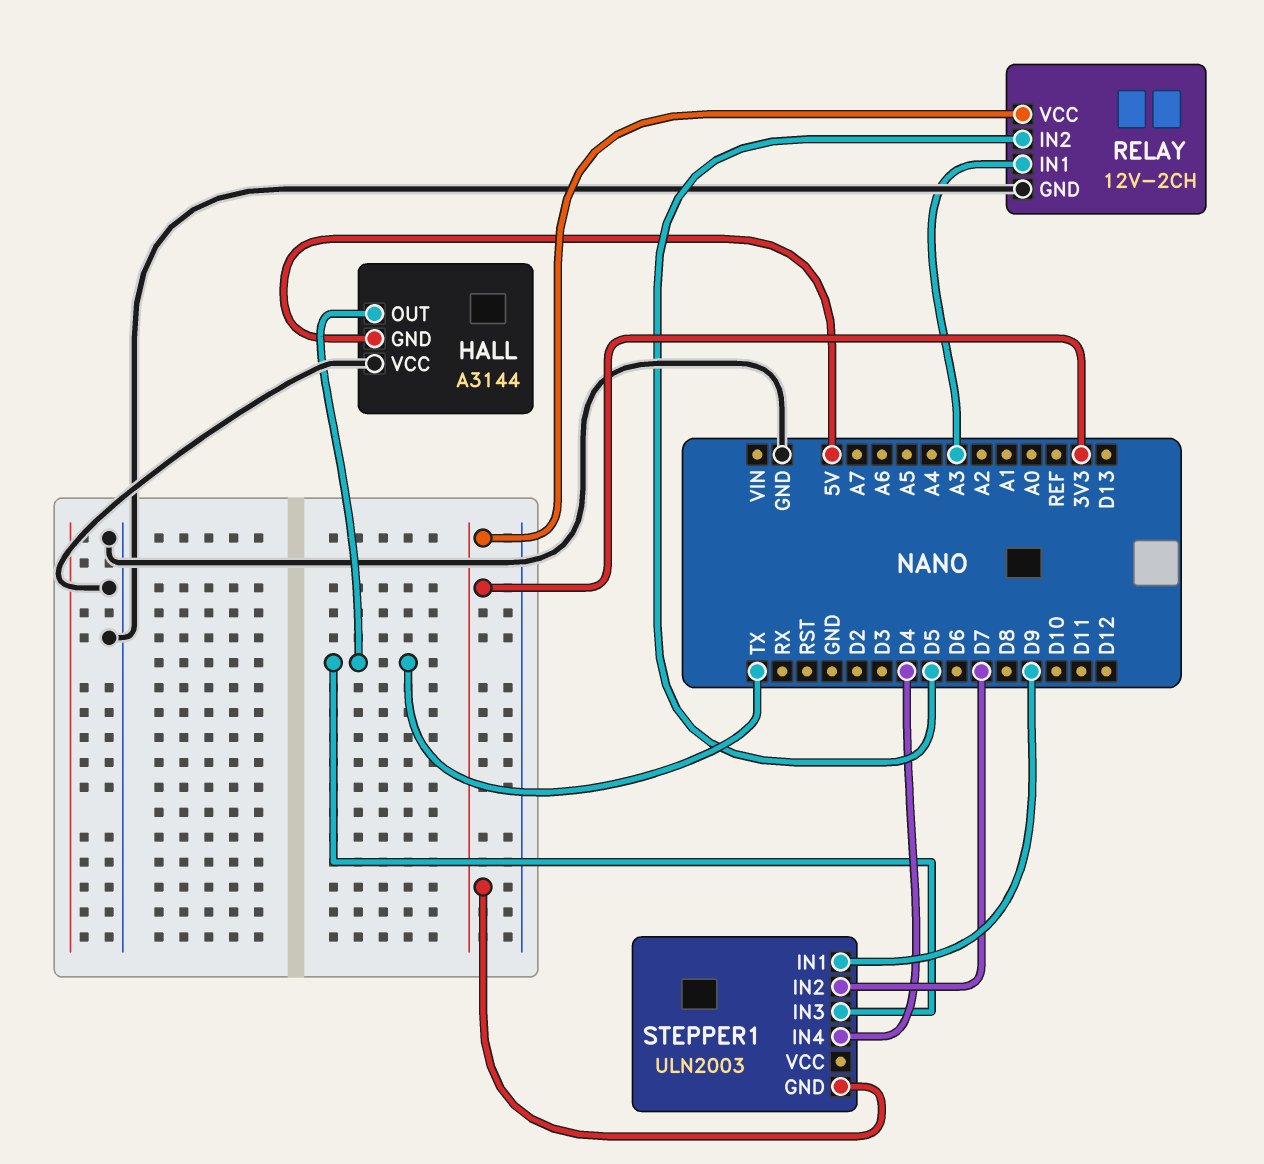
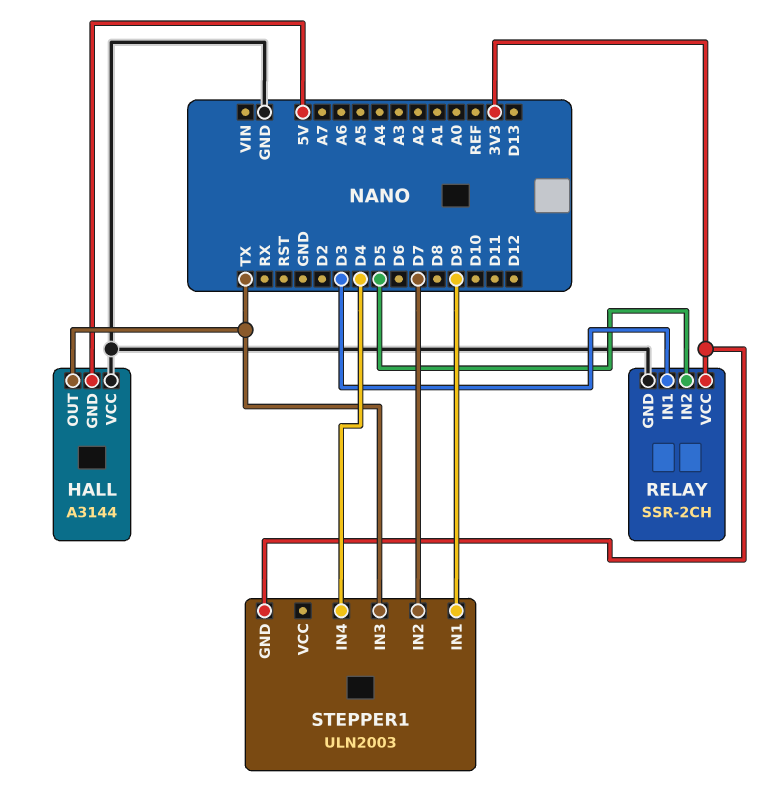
RELAY: 12V-2CH -> SSR-2CH
RELAY pin IN1: A3 -> D3

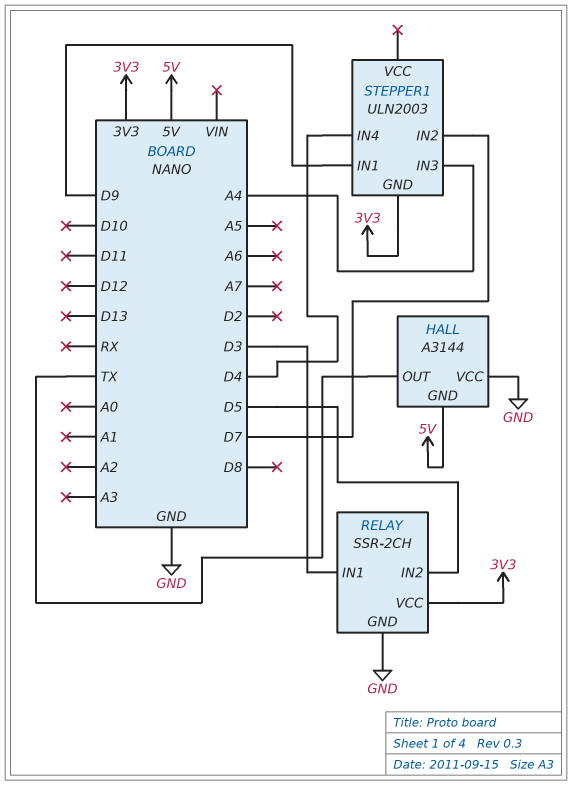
STEPPER1 pin IN3: TX -> A4

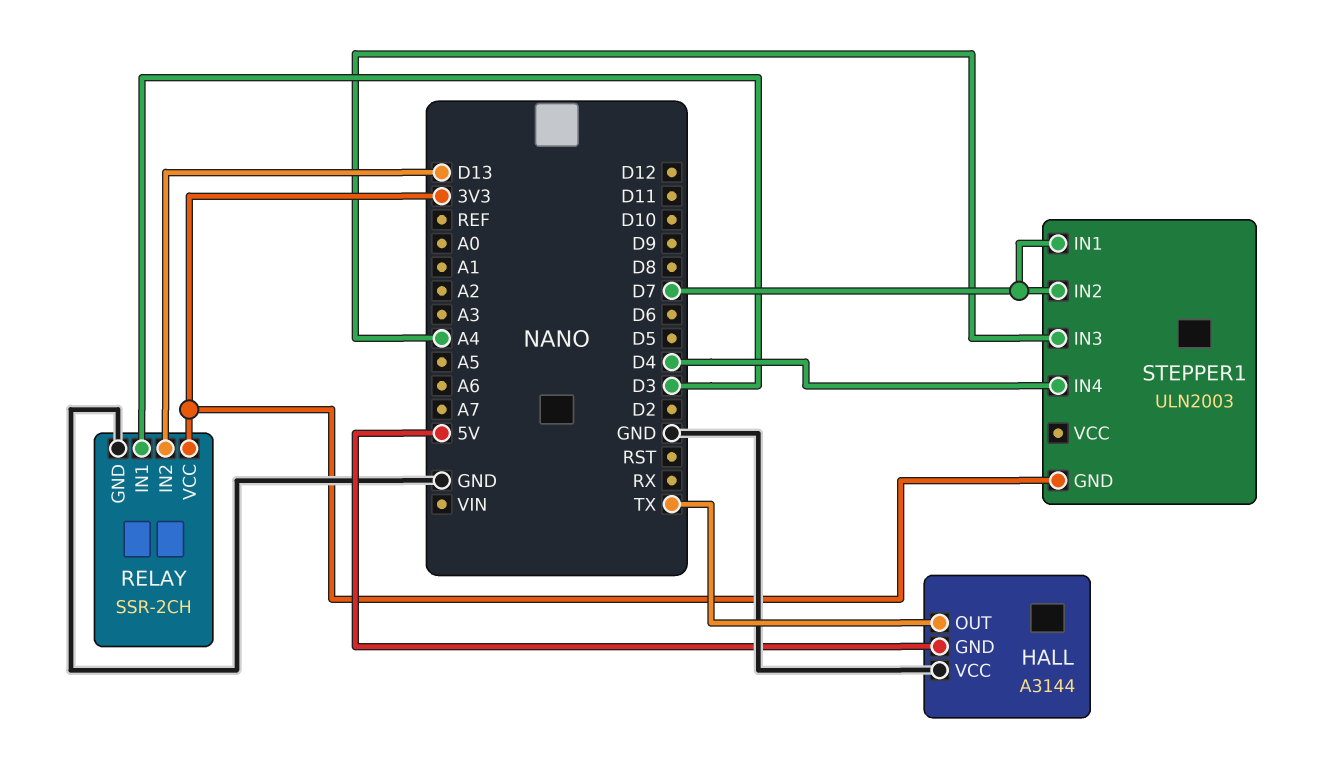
RELAY pin IN2: D5 -> D13
STEPPER1 pin IN1: D9 -> D7

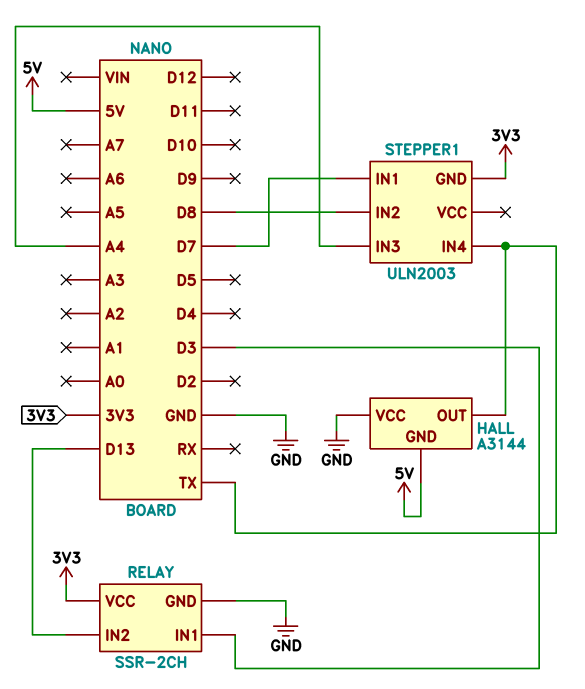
STEPPER1 pin IN2: D7 -> D8
STEPPER1 pin IN4: D4 -> TX

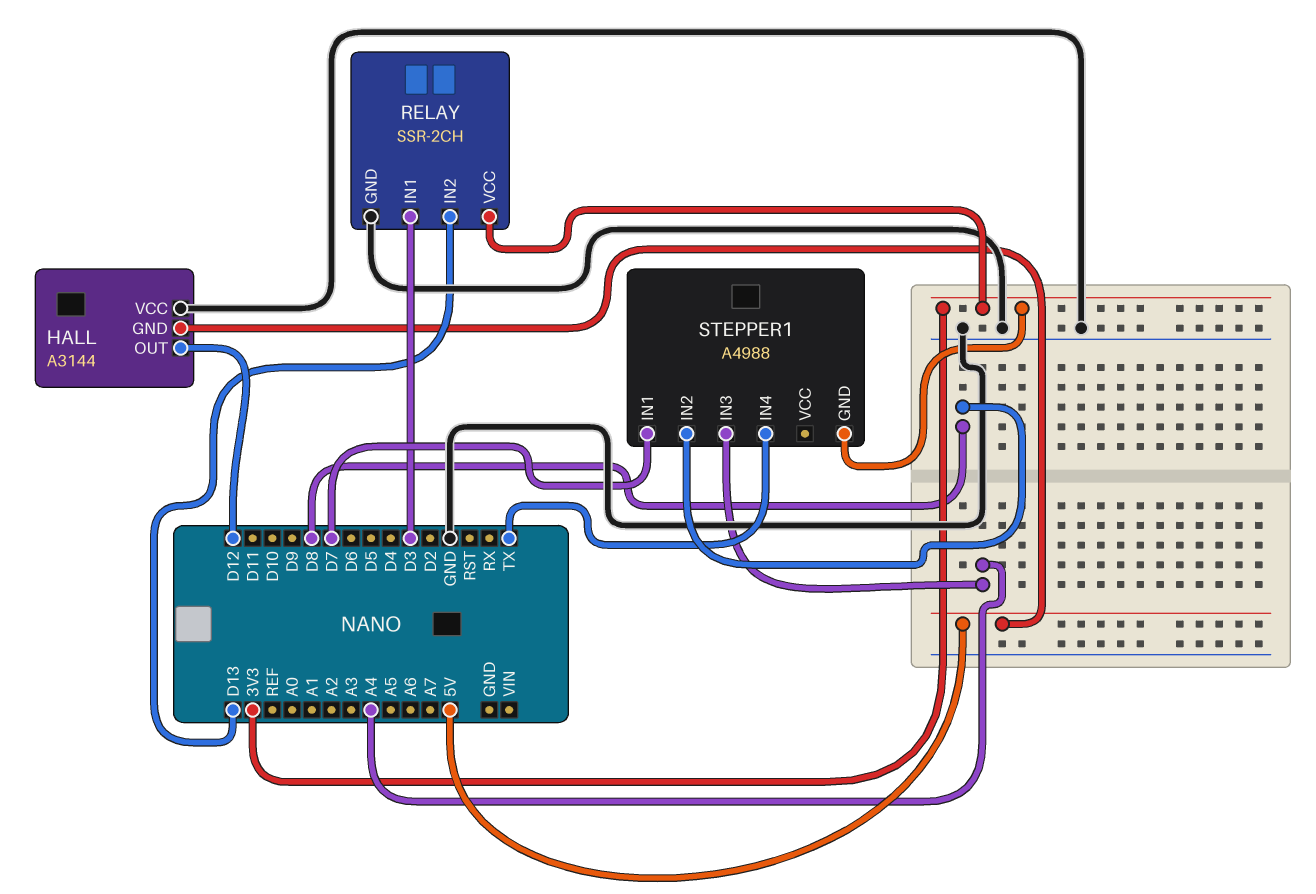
HALL pin OUT: TX -> D12
STEPPER1: ULN2003 -> A4988

